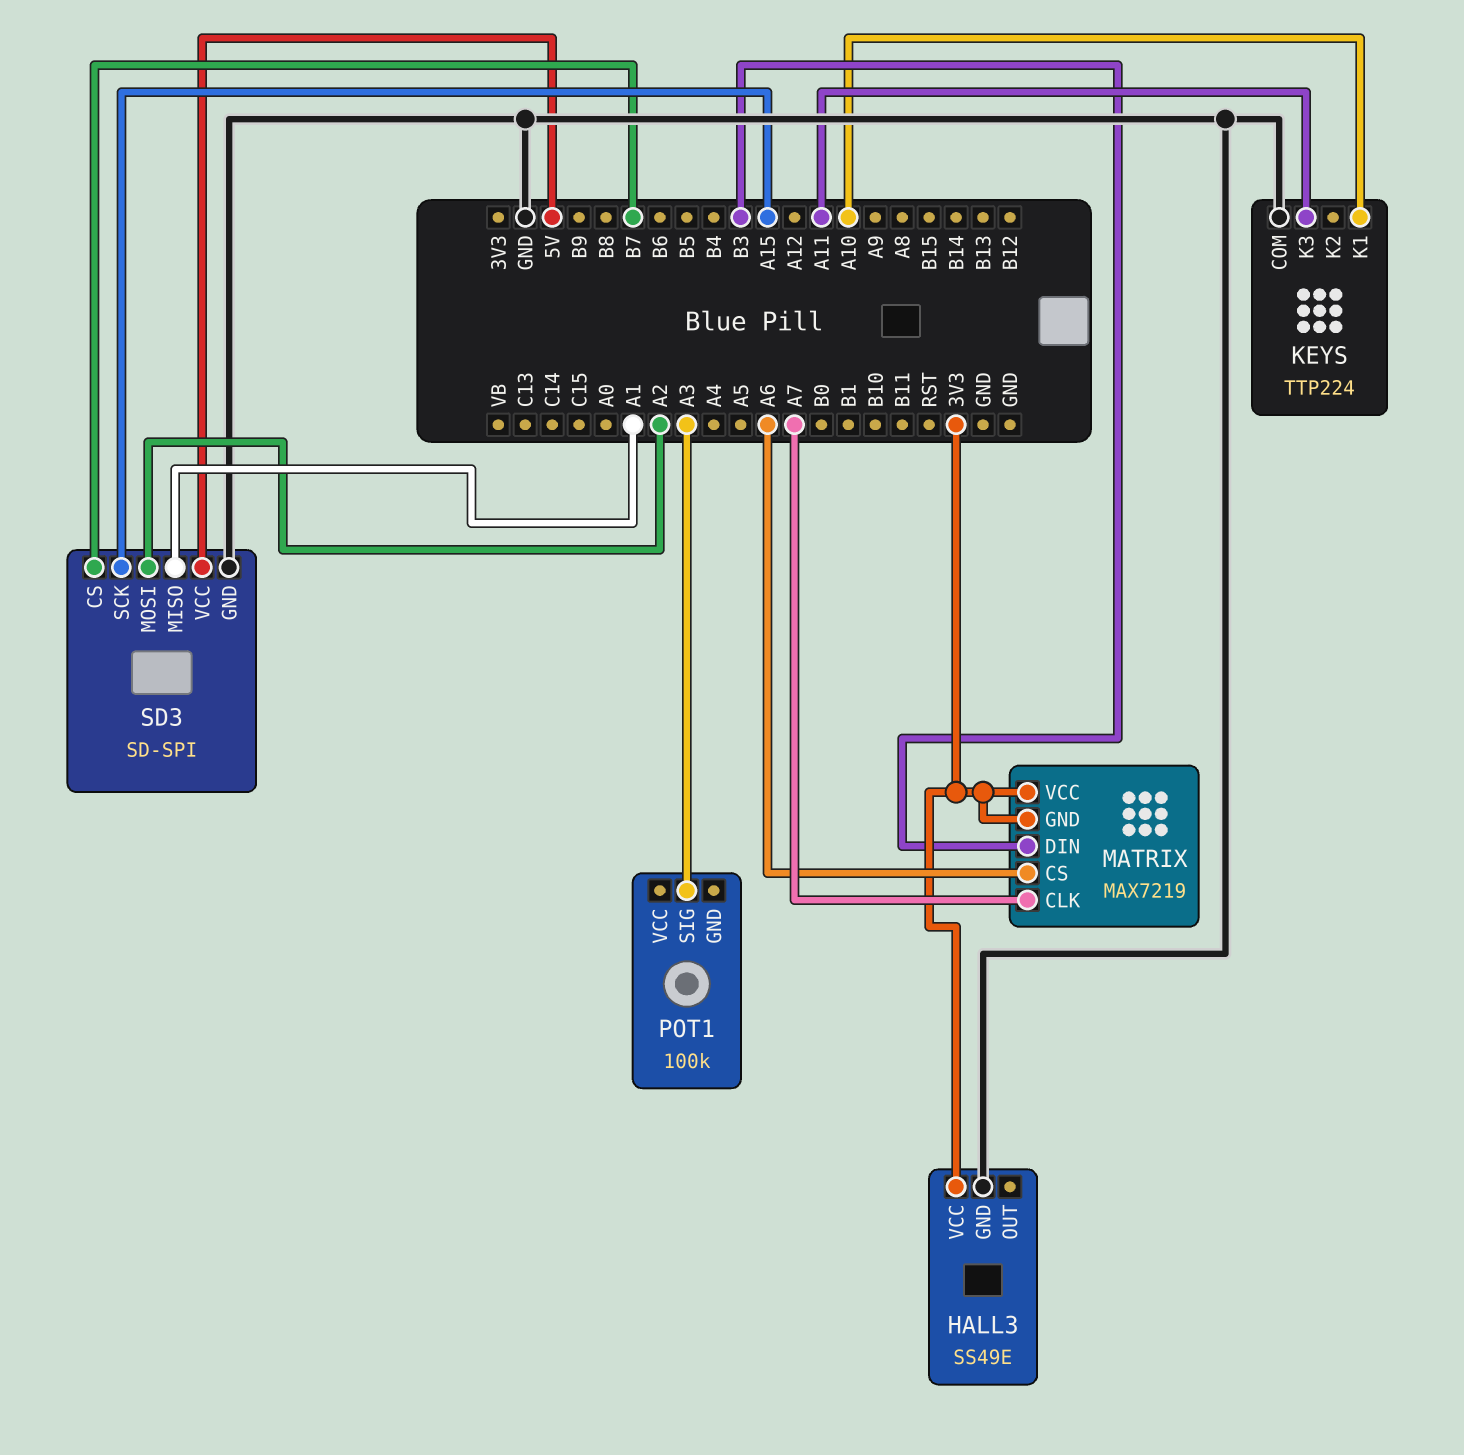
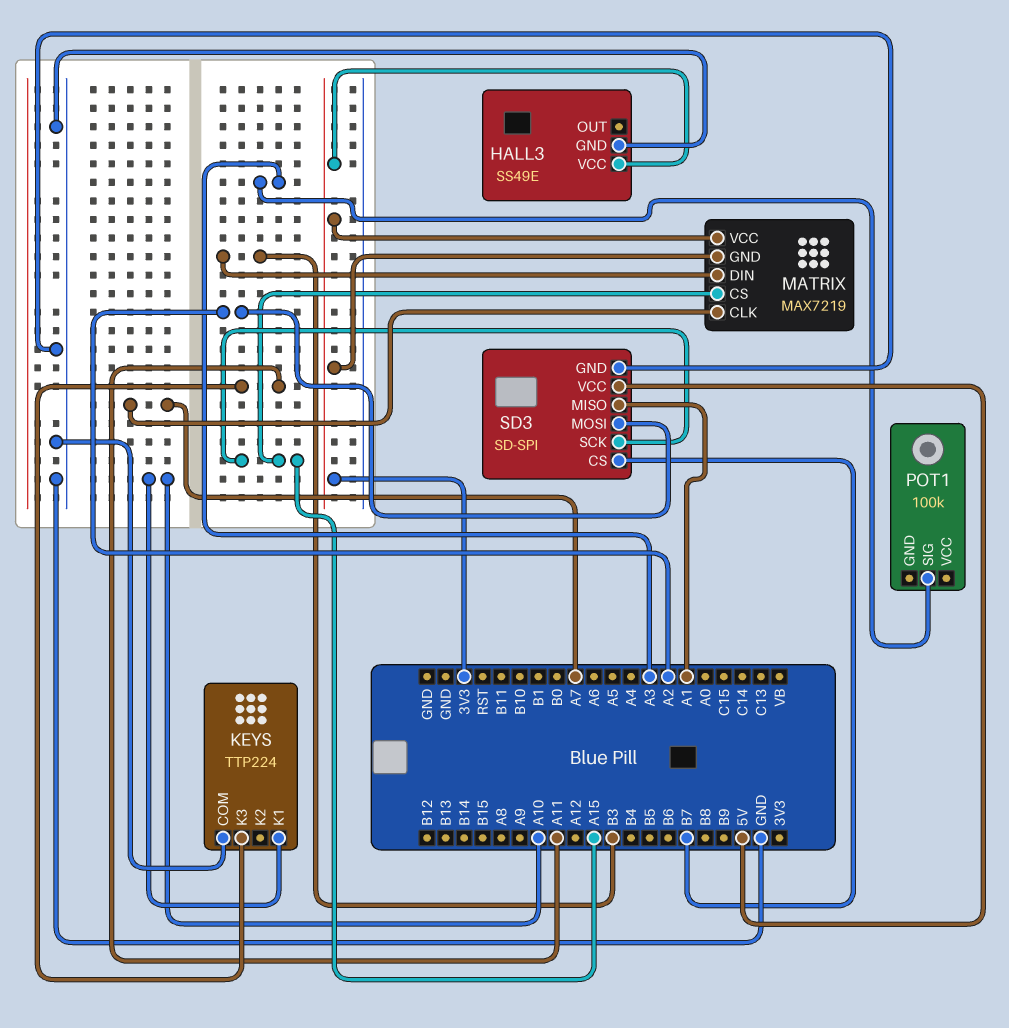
MATRIX pin CS: A6 -> A15

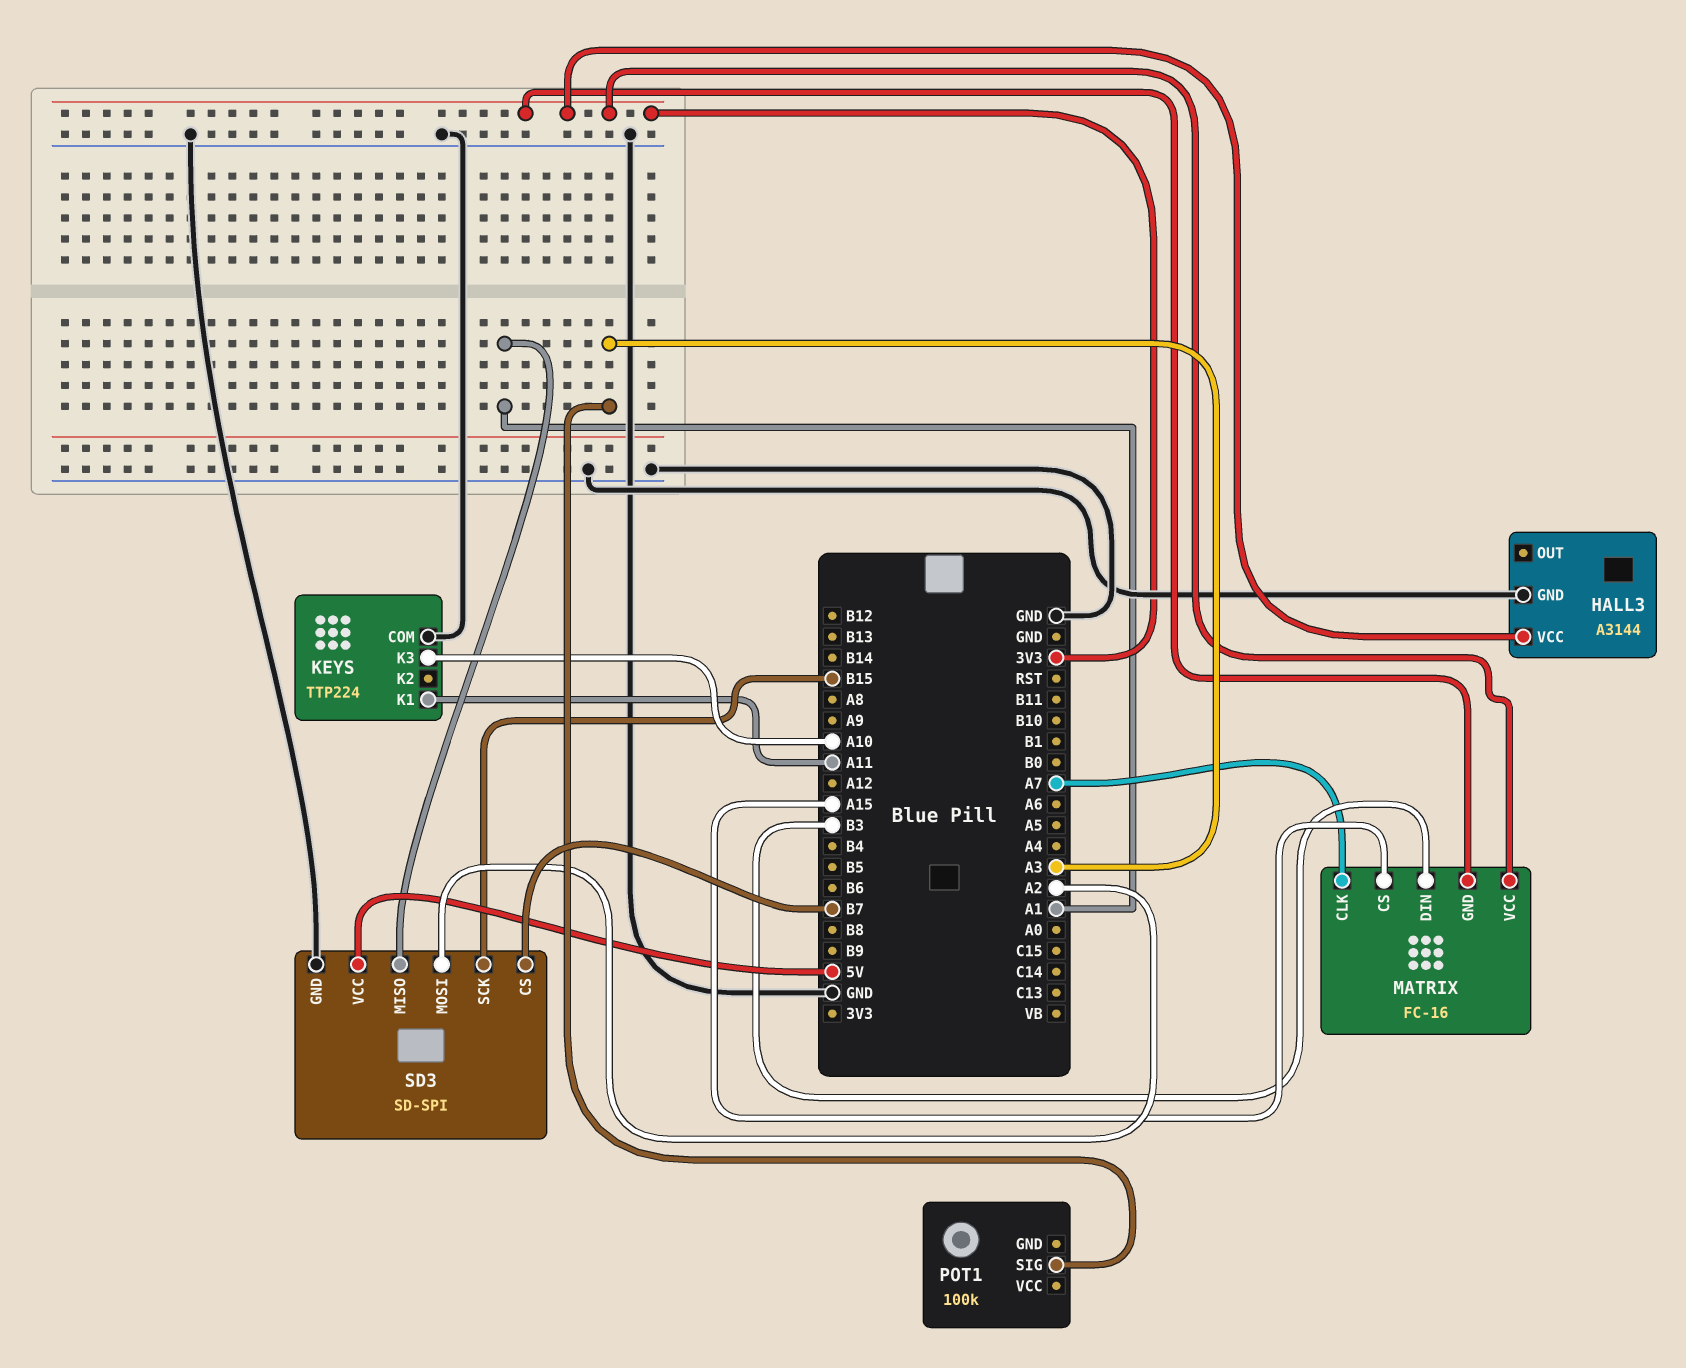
HALL3: SS49E -> A3144
KEYS pin K1: A10 -> A11
KEYS pin K3: A11 -> A10
MATRIX: MAX7219 -> FC-16
SD3 pin SCK: A15 -> B15

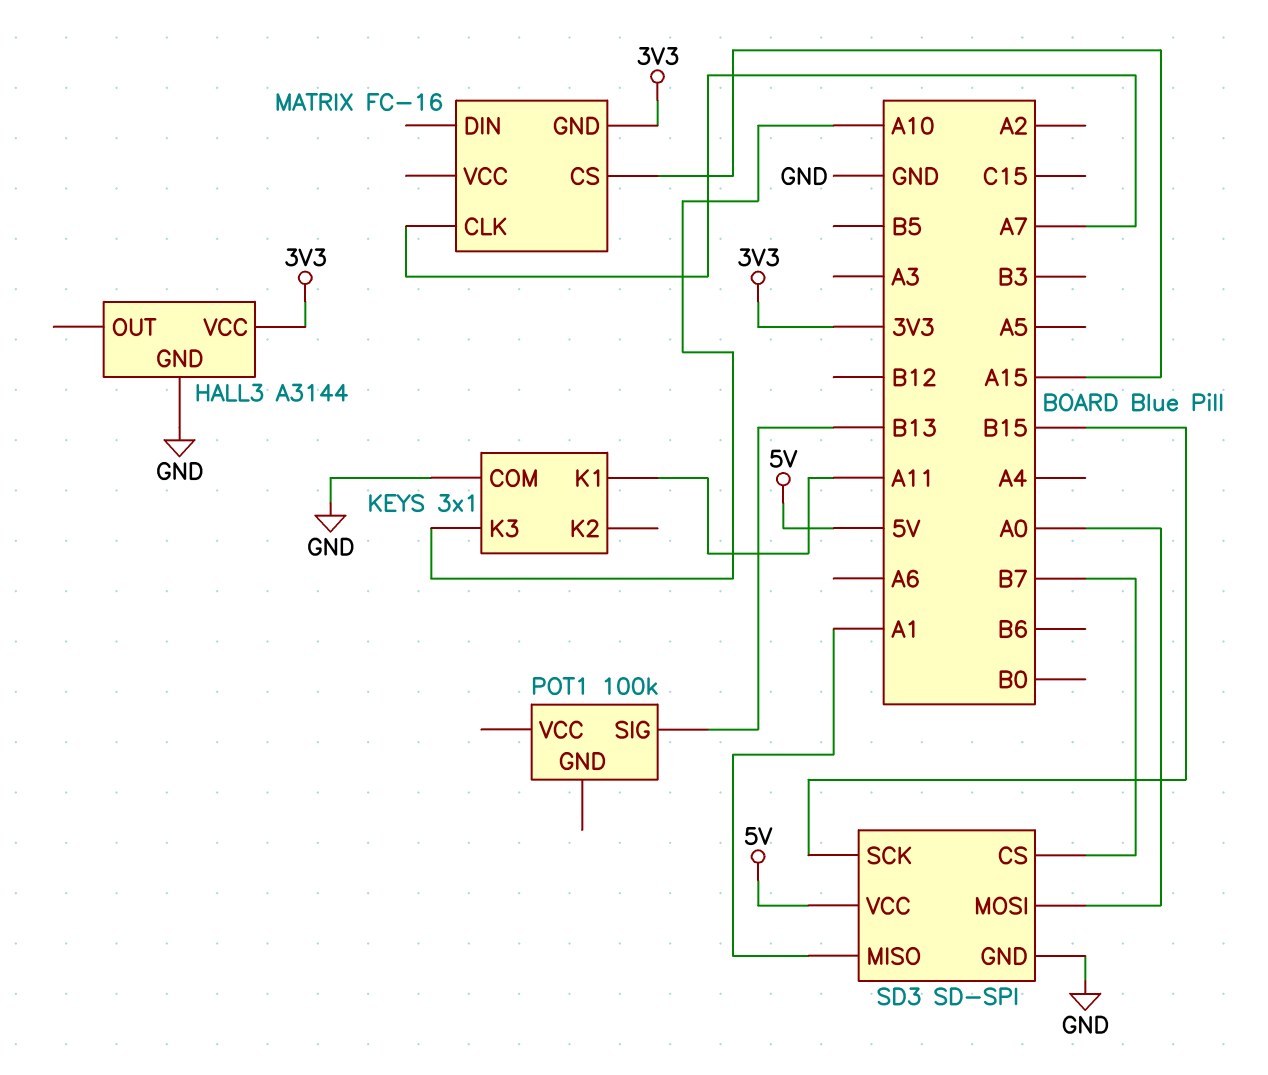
KEYS: TTP224 -> 3x1
MATRIX pin DIN: B3 -> none
MATRIX pin VCC: 3V3 -> none
POT1 pin SIG: A3 -> B13
SD3 pin MOSI: A2 -> A0

